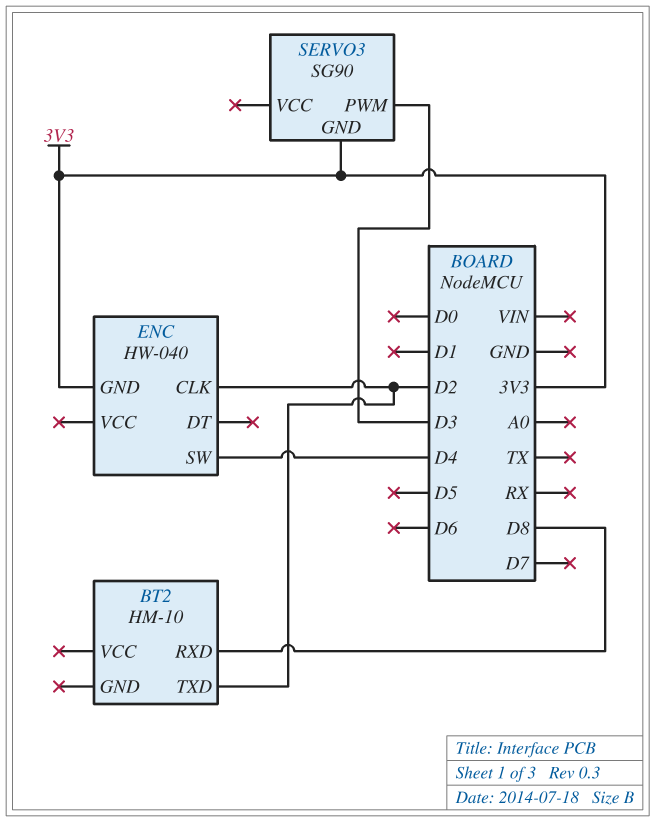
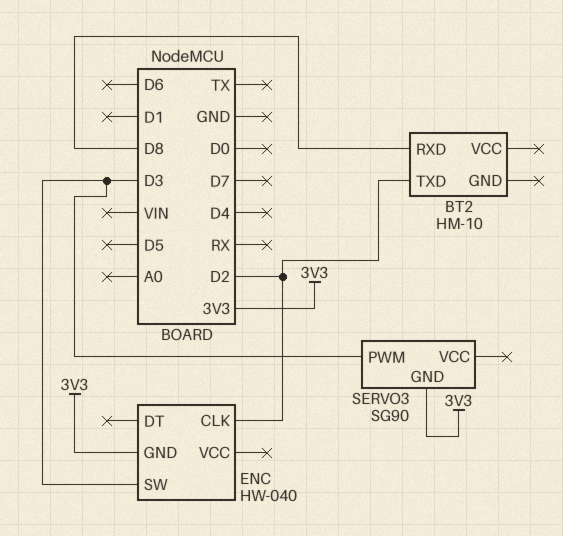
ENC pin SW: D4 -> D3

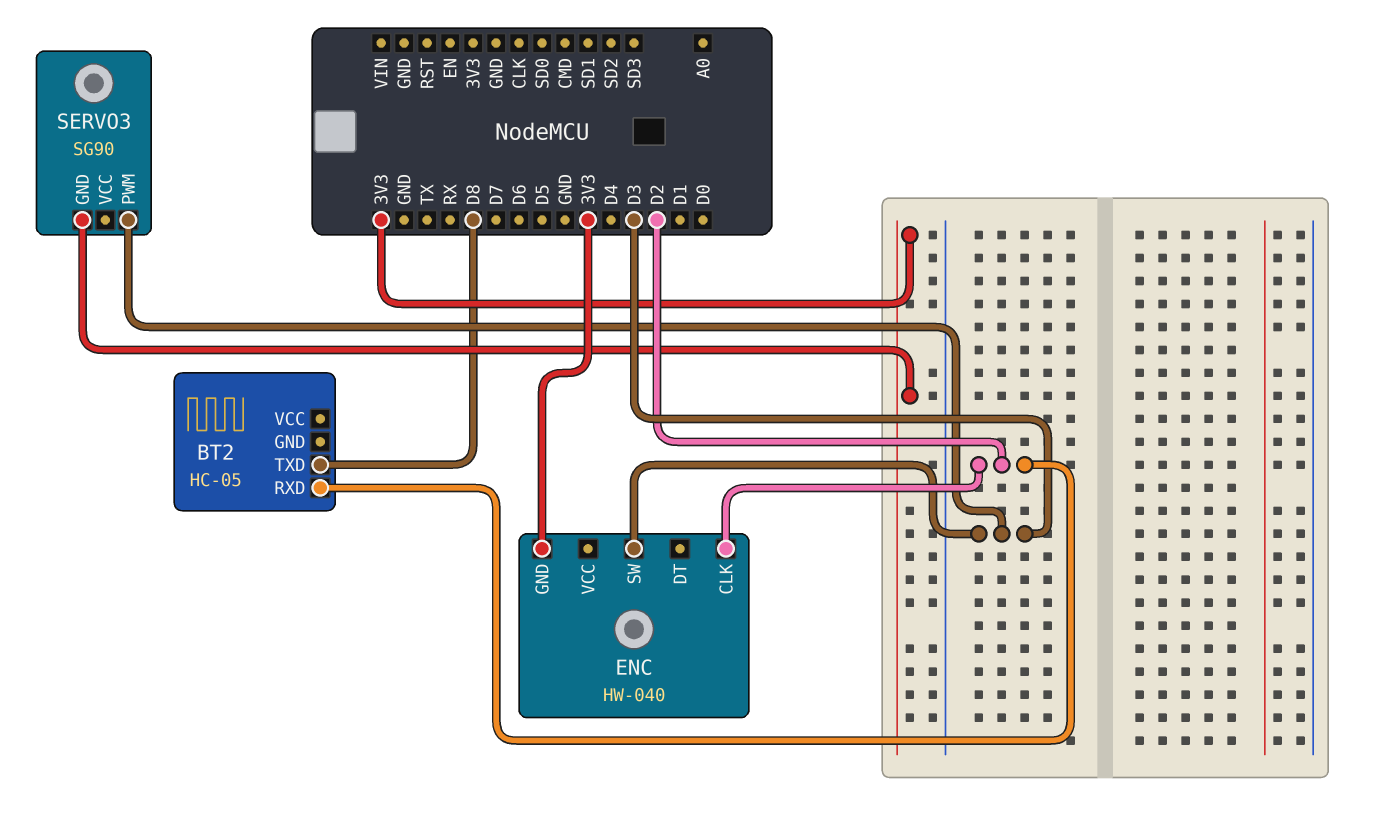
BT2: HM-10 -> HC-05
BT2 pin RXD: D8 -> D2
BT2 pin TXD: D2 -> D8

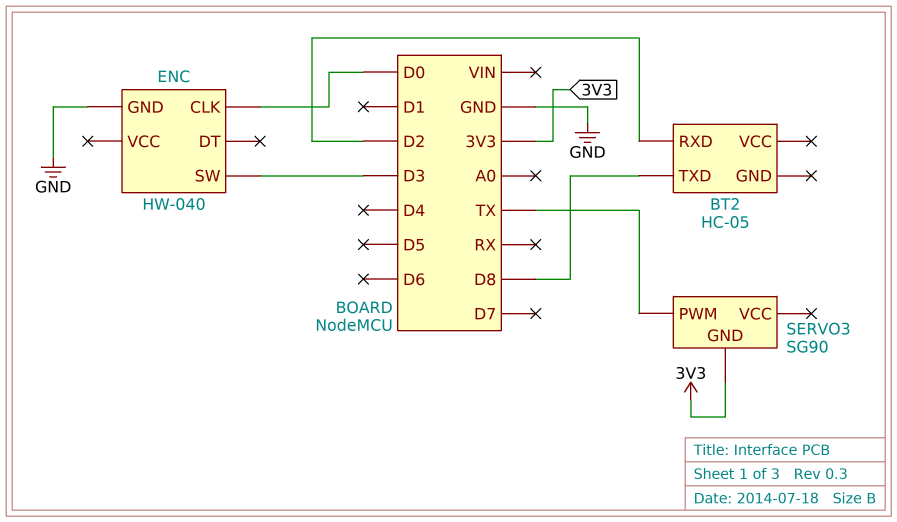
ENC pin CLK: D2 -> D0
ENC pin GND: 3V3 -> GND
SERVO3 pin PWM: D3 -> TX

